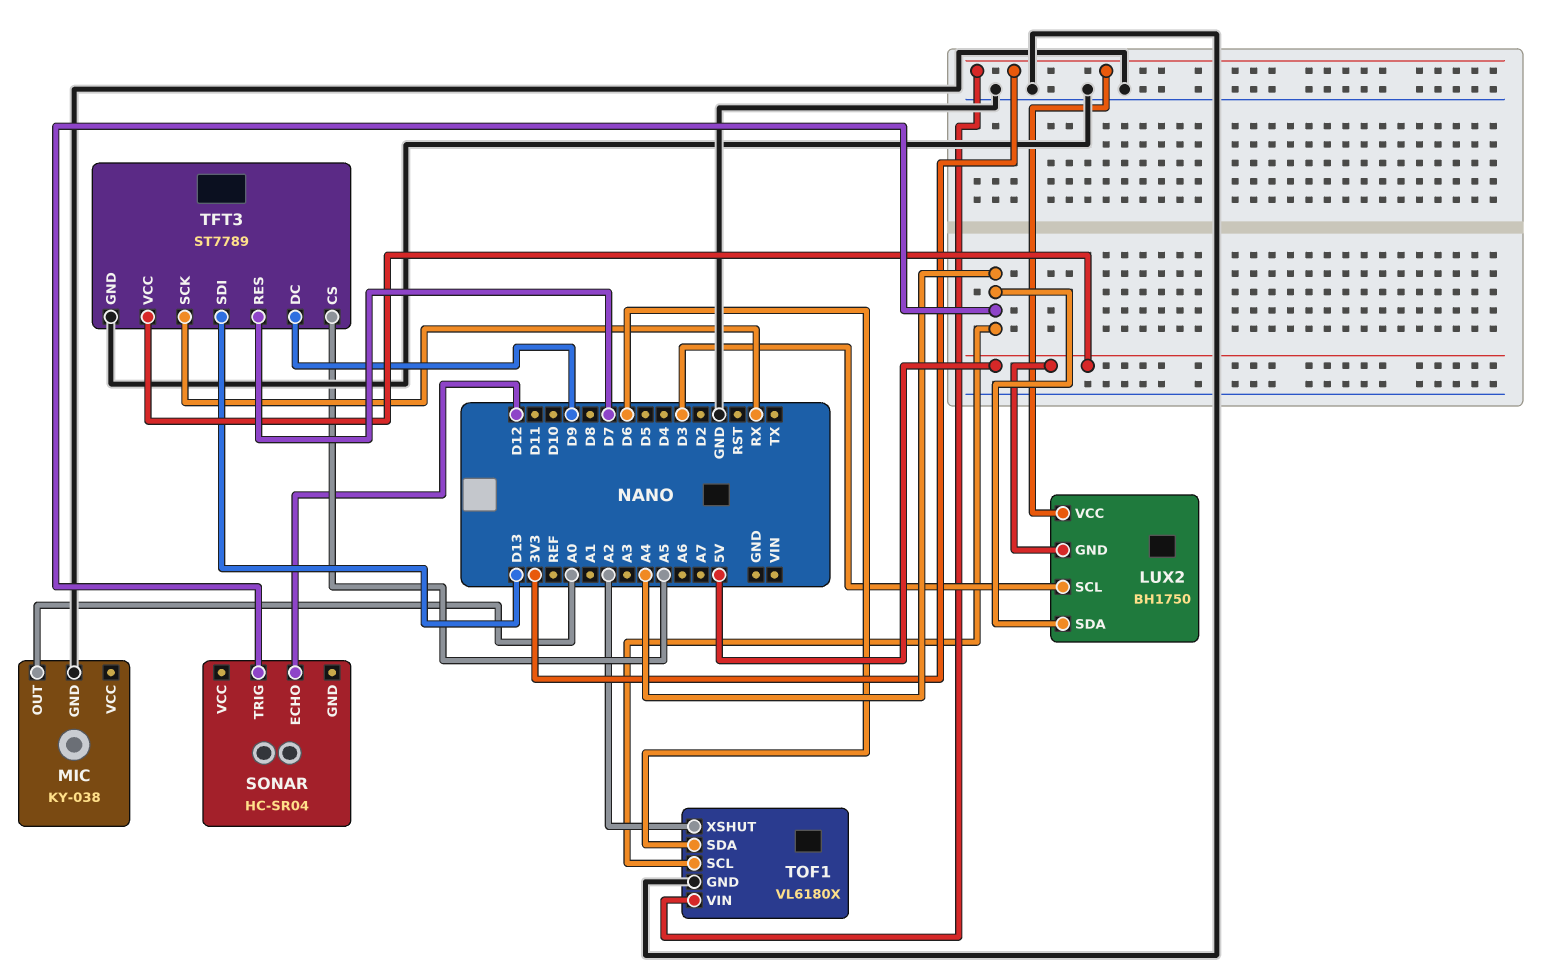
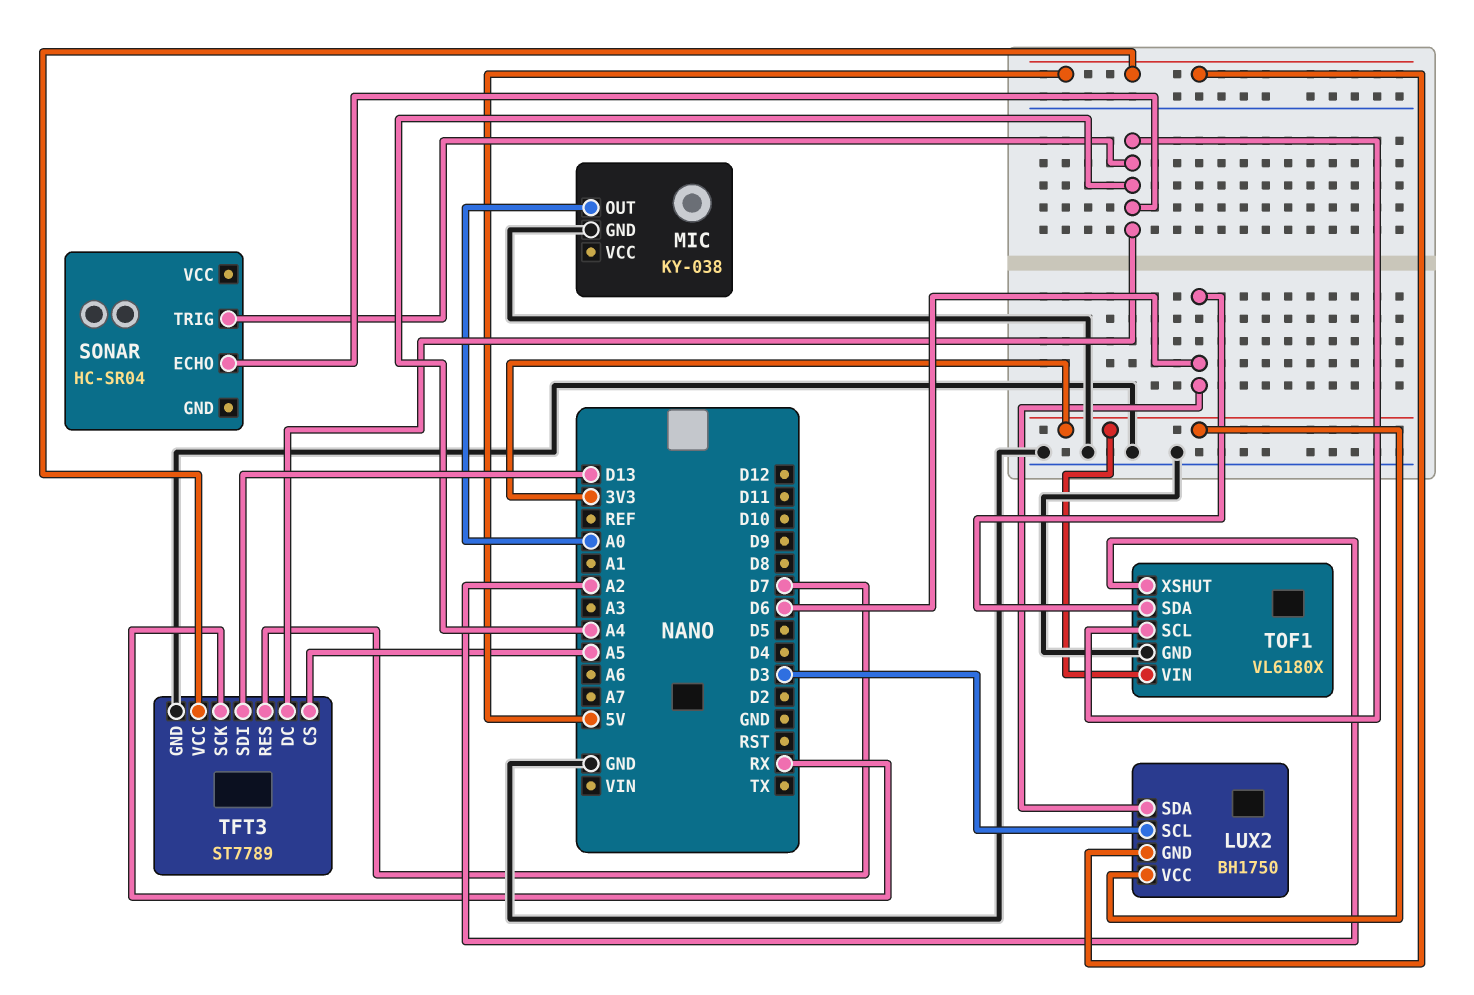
LUX2 pin SDA: A4 -> D6
SONAR pin ECHO: D12 -> A4
TFT3 pin DC: D9 -> A4

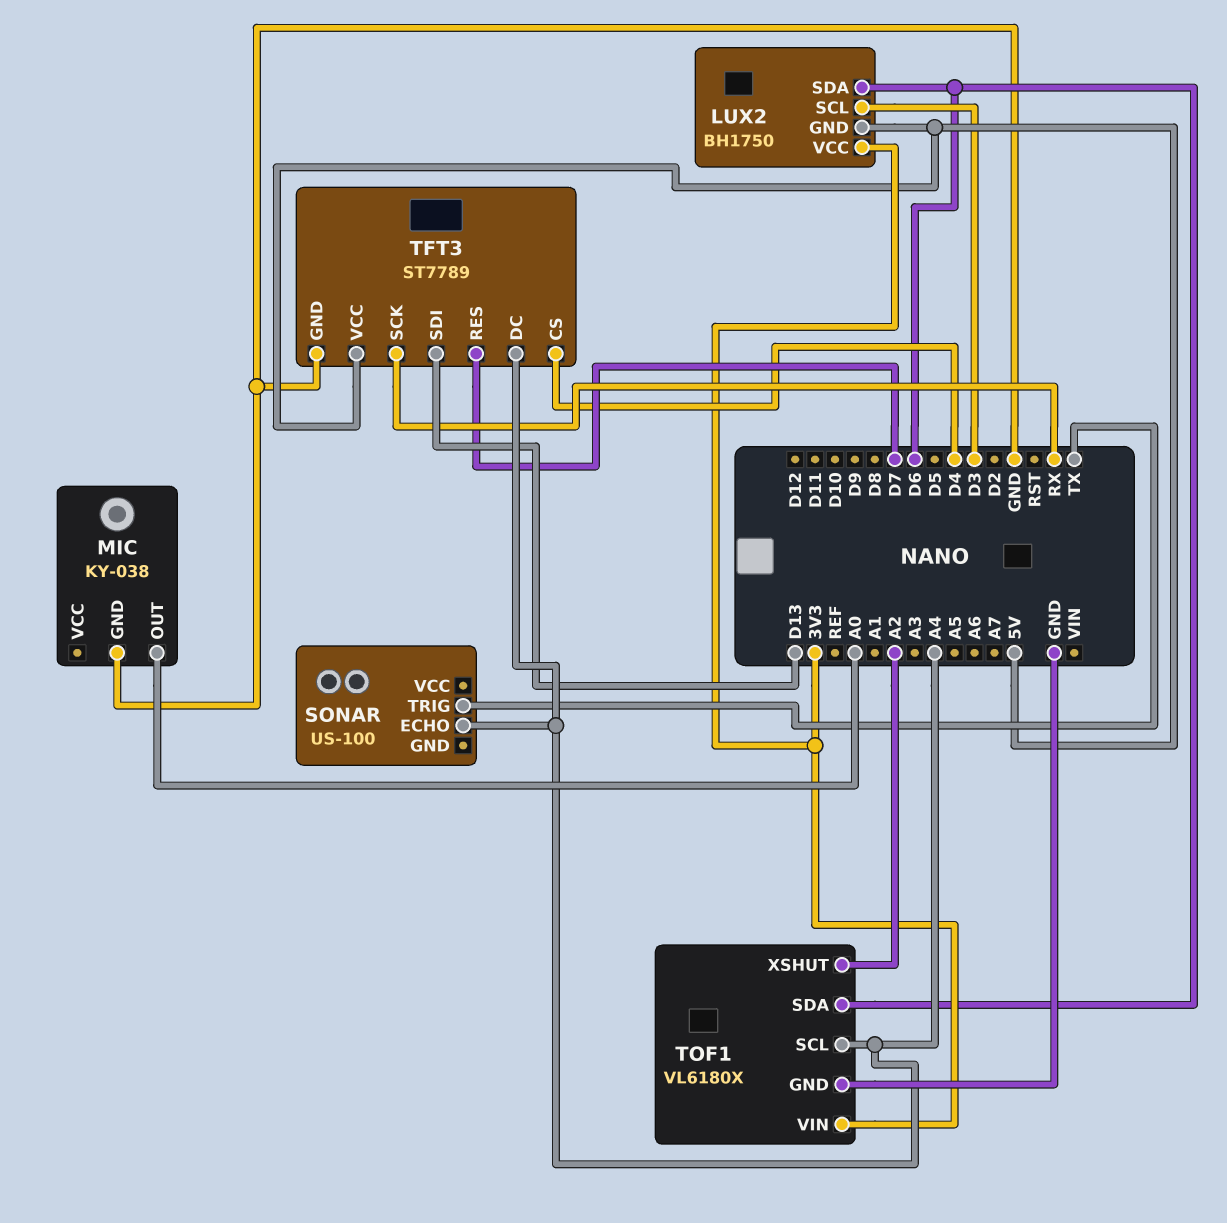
SONAR: HC-SR04 -> US-100
SONAR pin TRIG: A4 -> TX
TFT3 pin CS: A5 -> D4

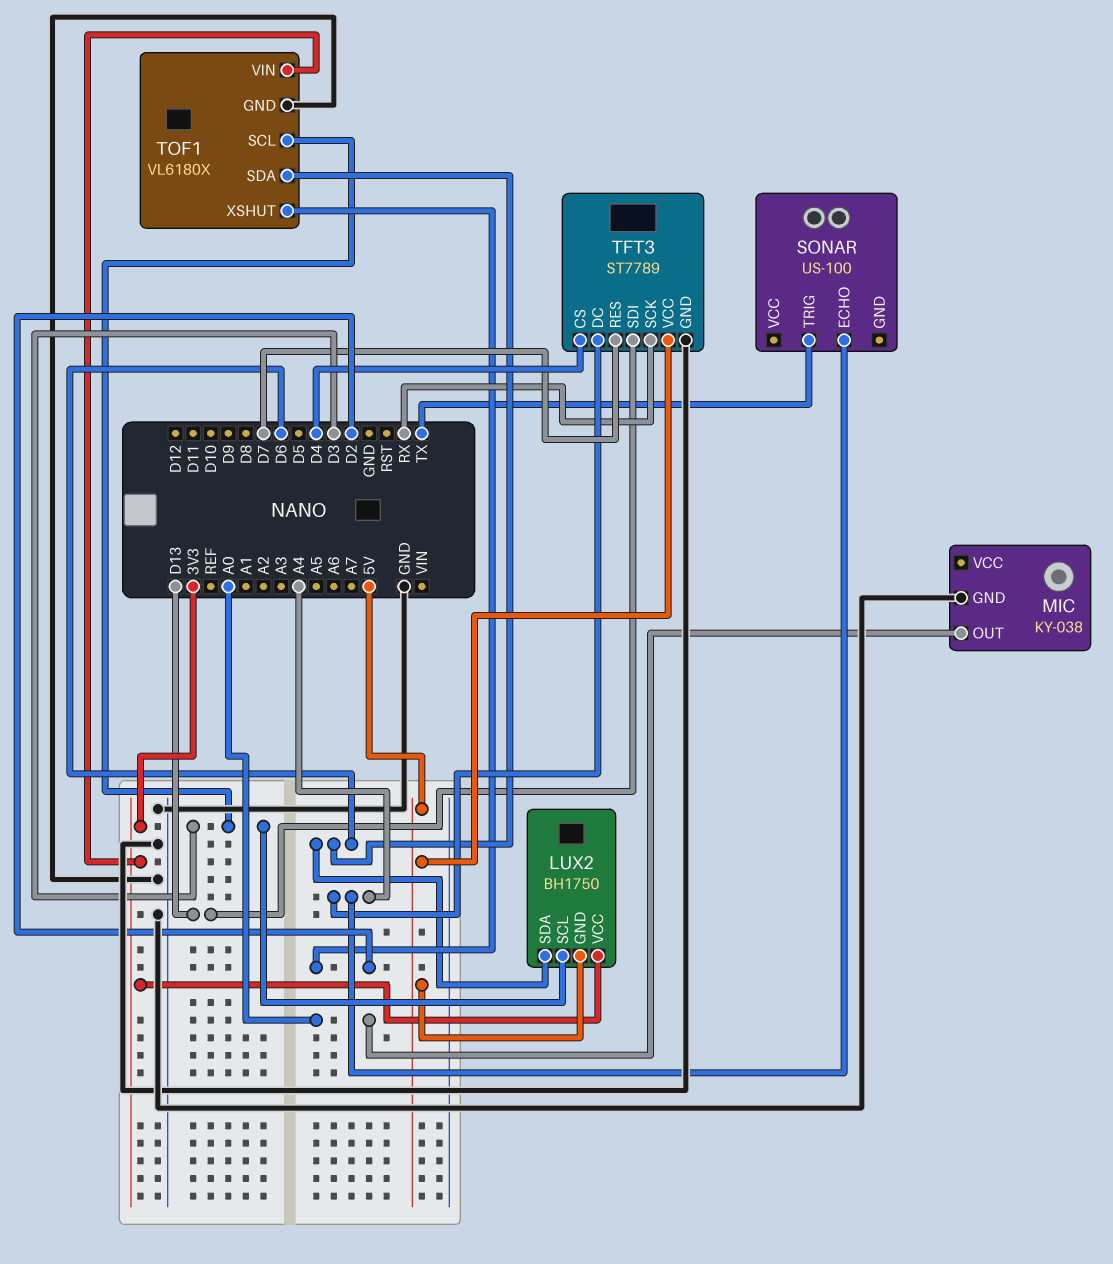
TOF1 pin SCL: A4 -> D3
TOF1 pin XSHUT: A2 -> D2

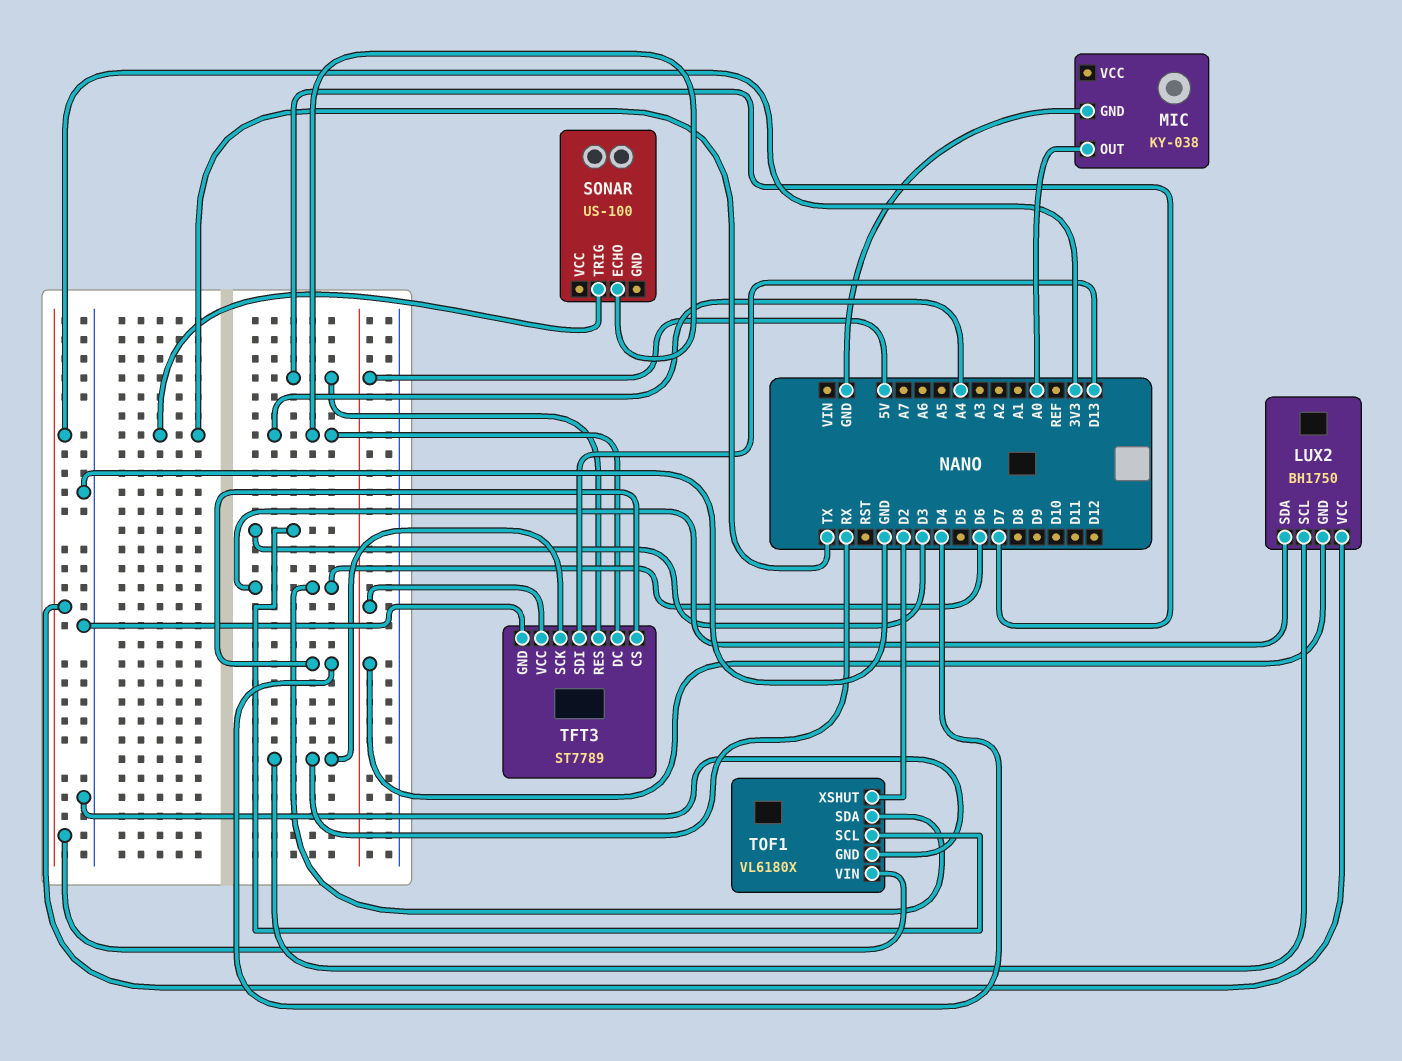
LUX2 pin SCL: D3 -> RX

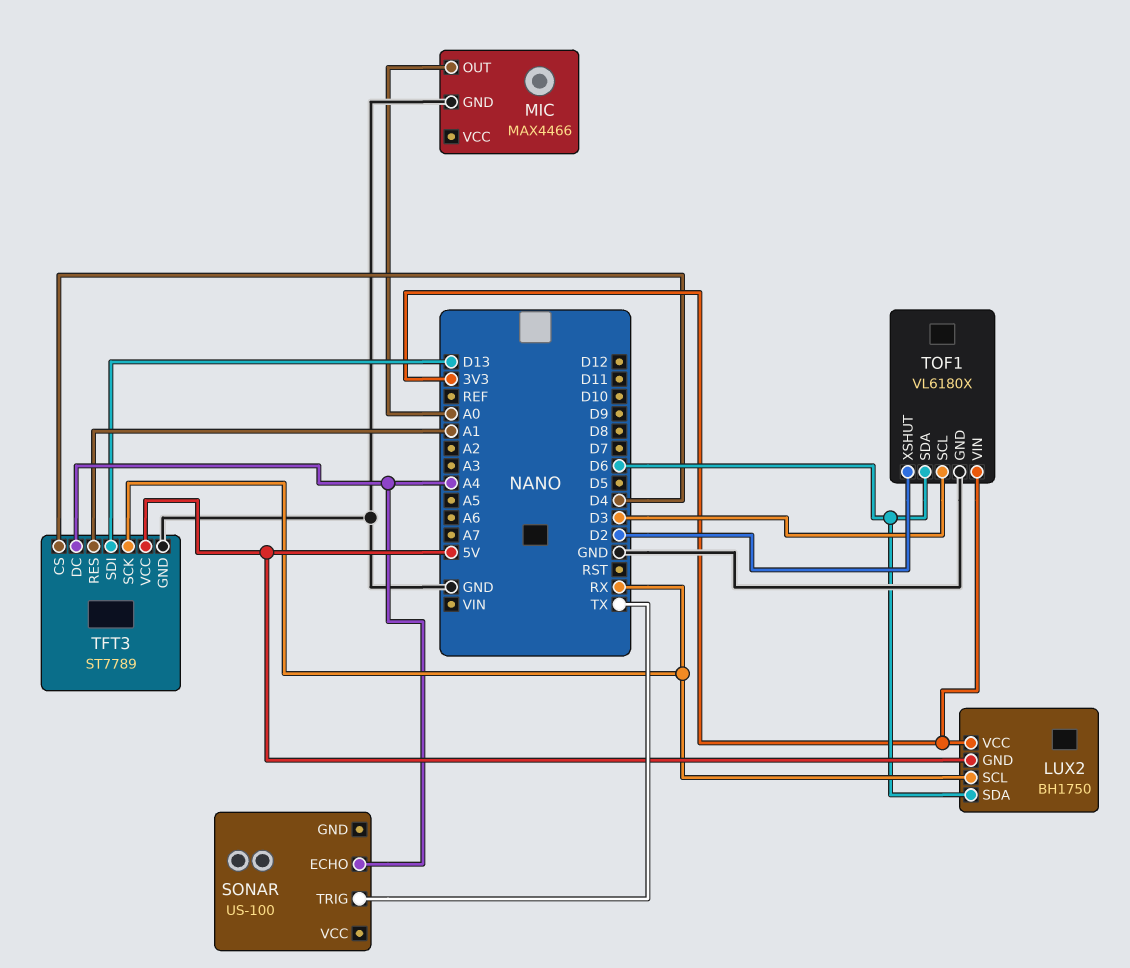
MIC: KY-038 -> MAX4466
TFT3 pin RES: D7 -> A1

